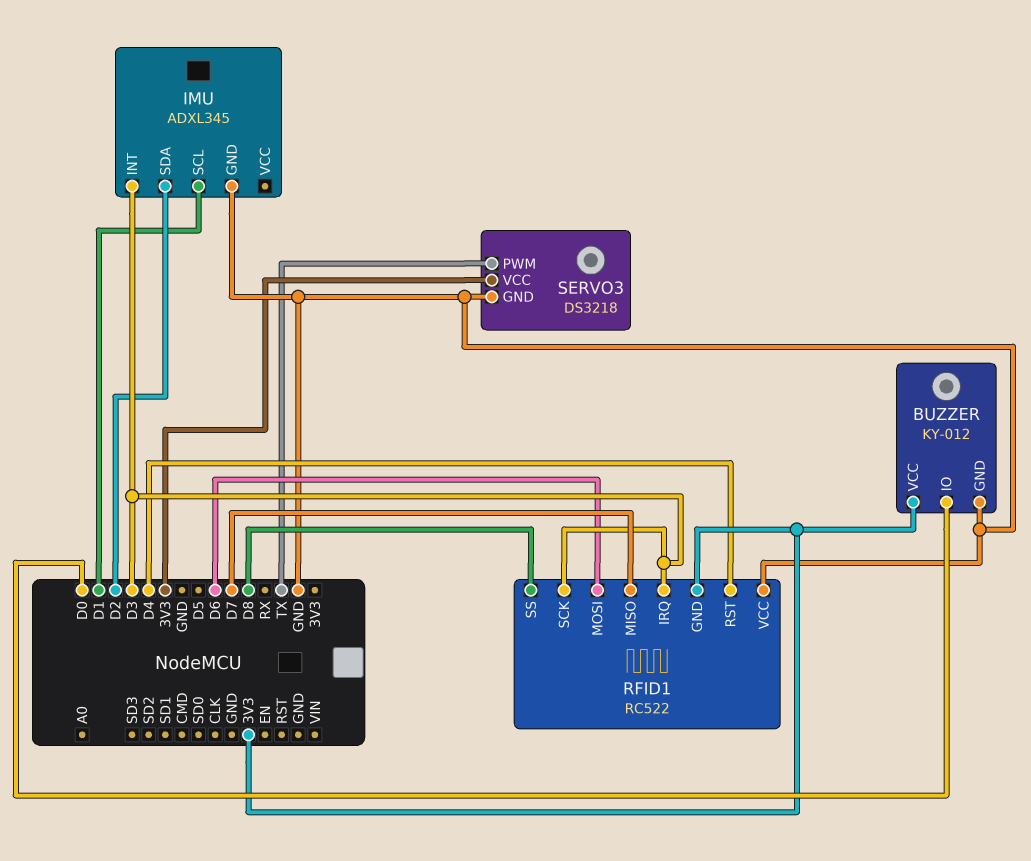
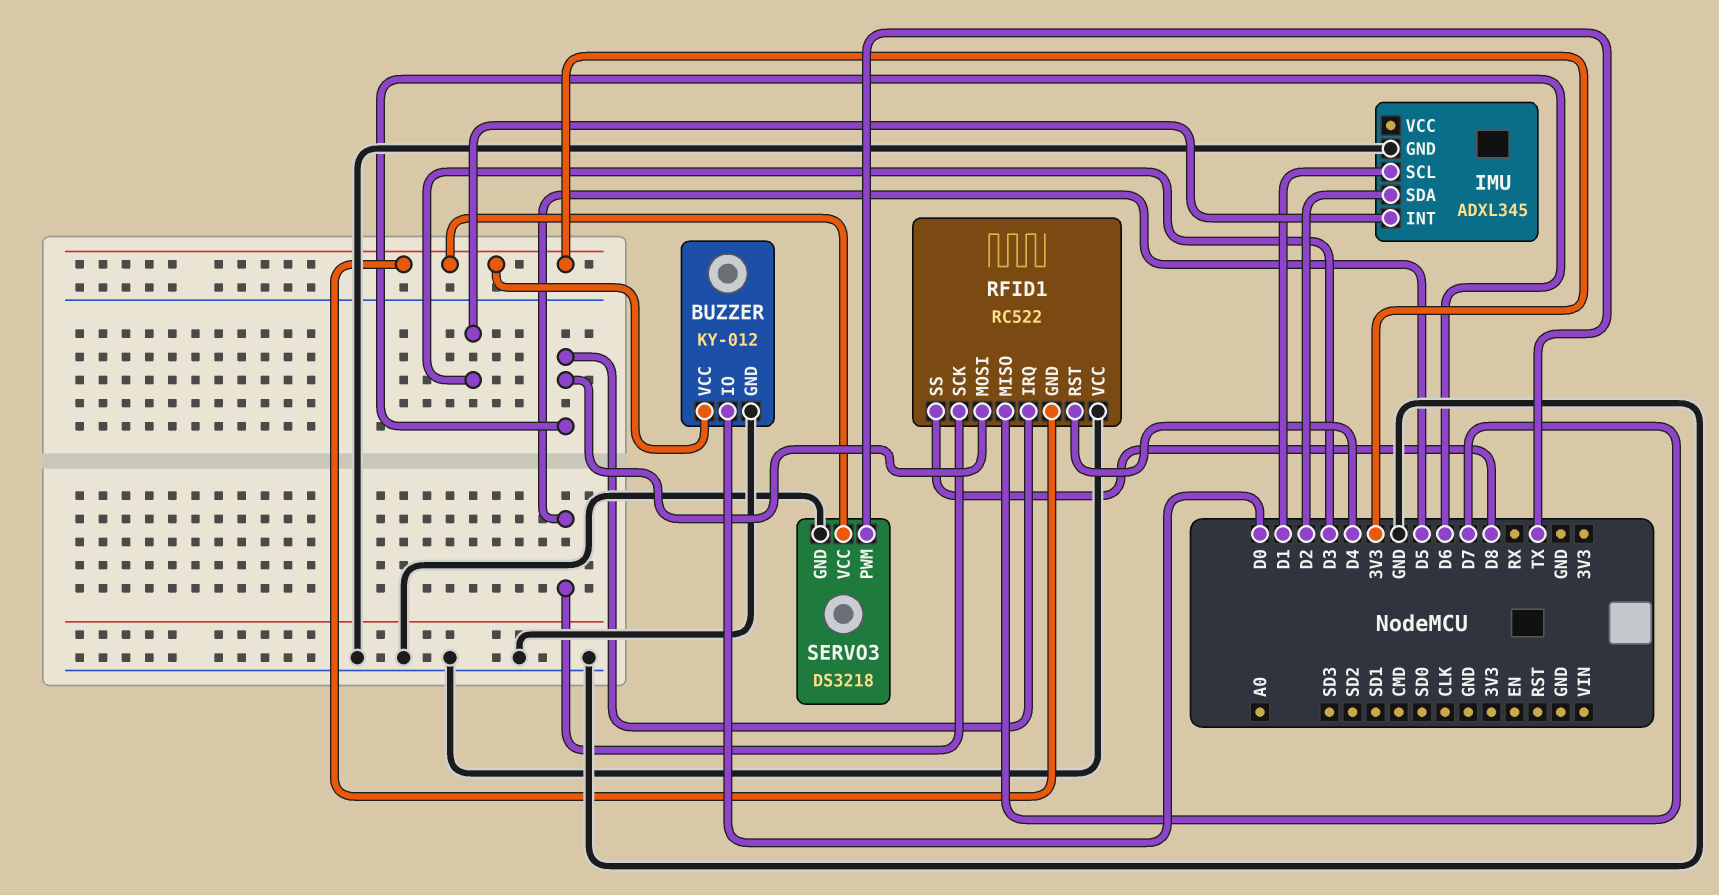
RFID1 pin IRQ: D3 -> D6
RFID1 pin SCK: D3 -> D5

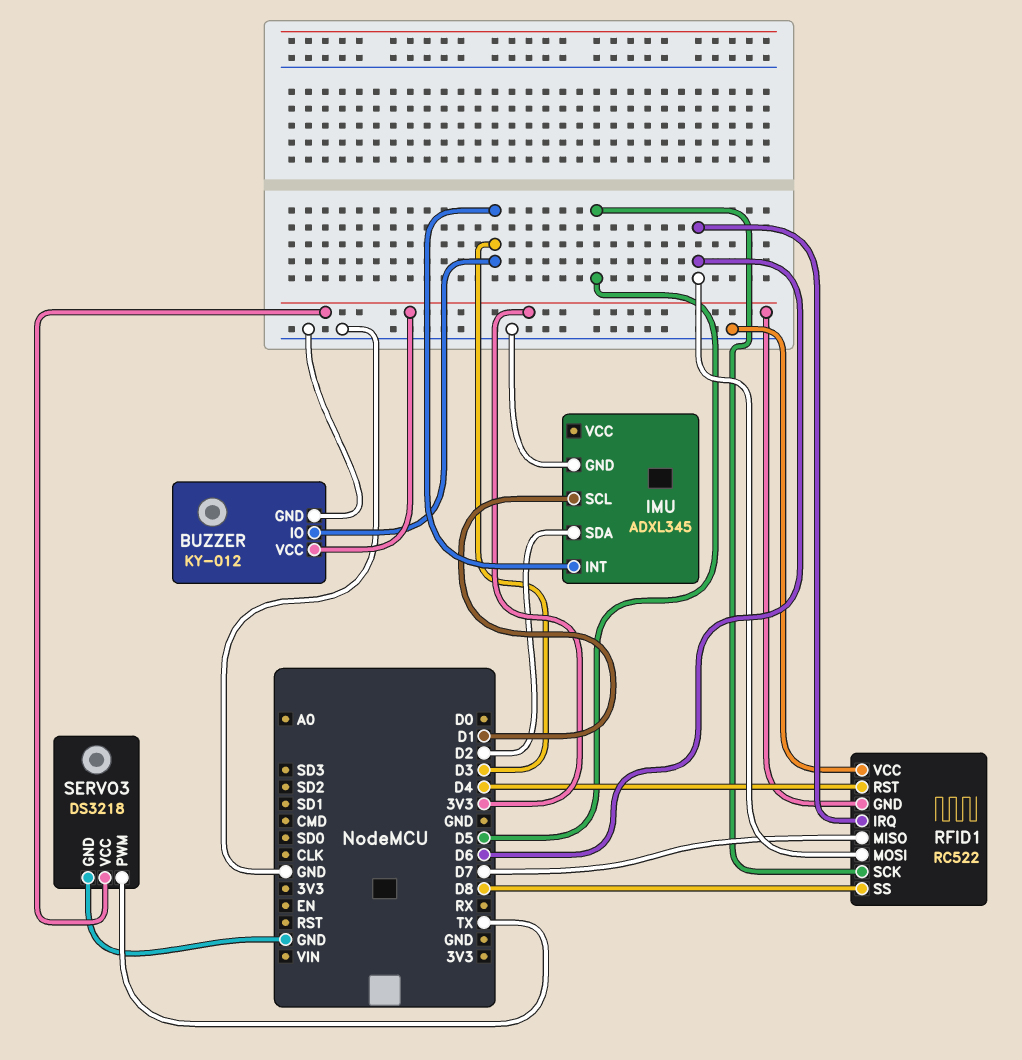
BUZZER pin IO: D0 -> D3

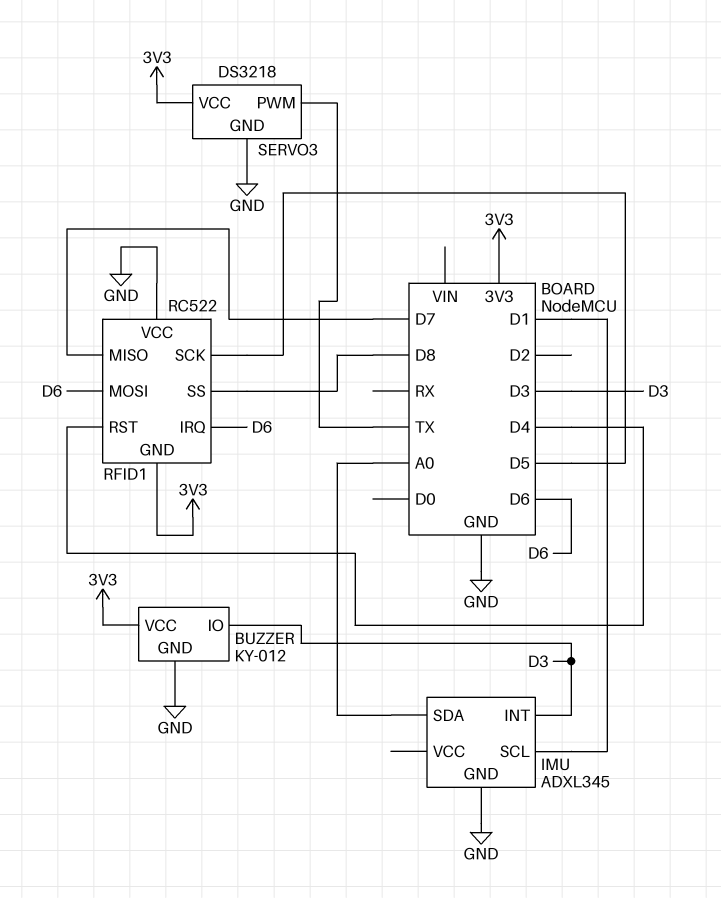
IMU pin SDA: D2 -> A0

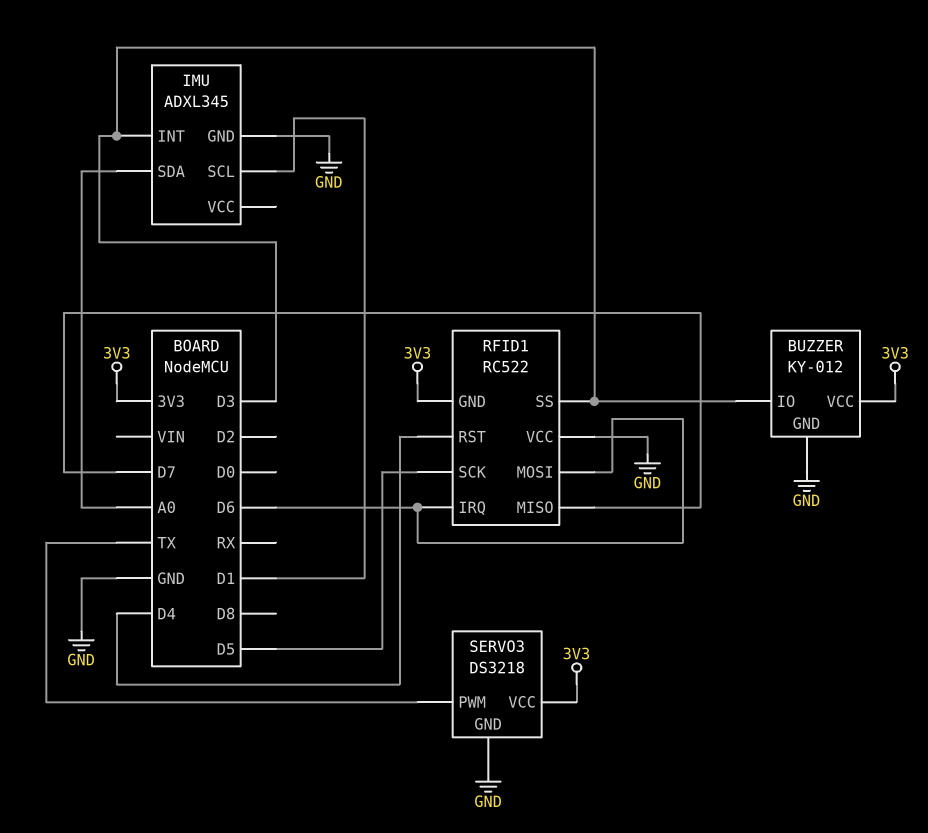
RFID1 pin SS: D8 -> D3

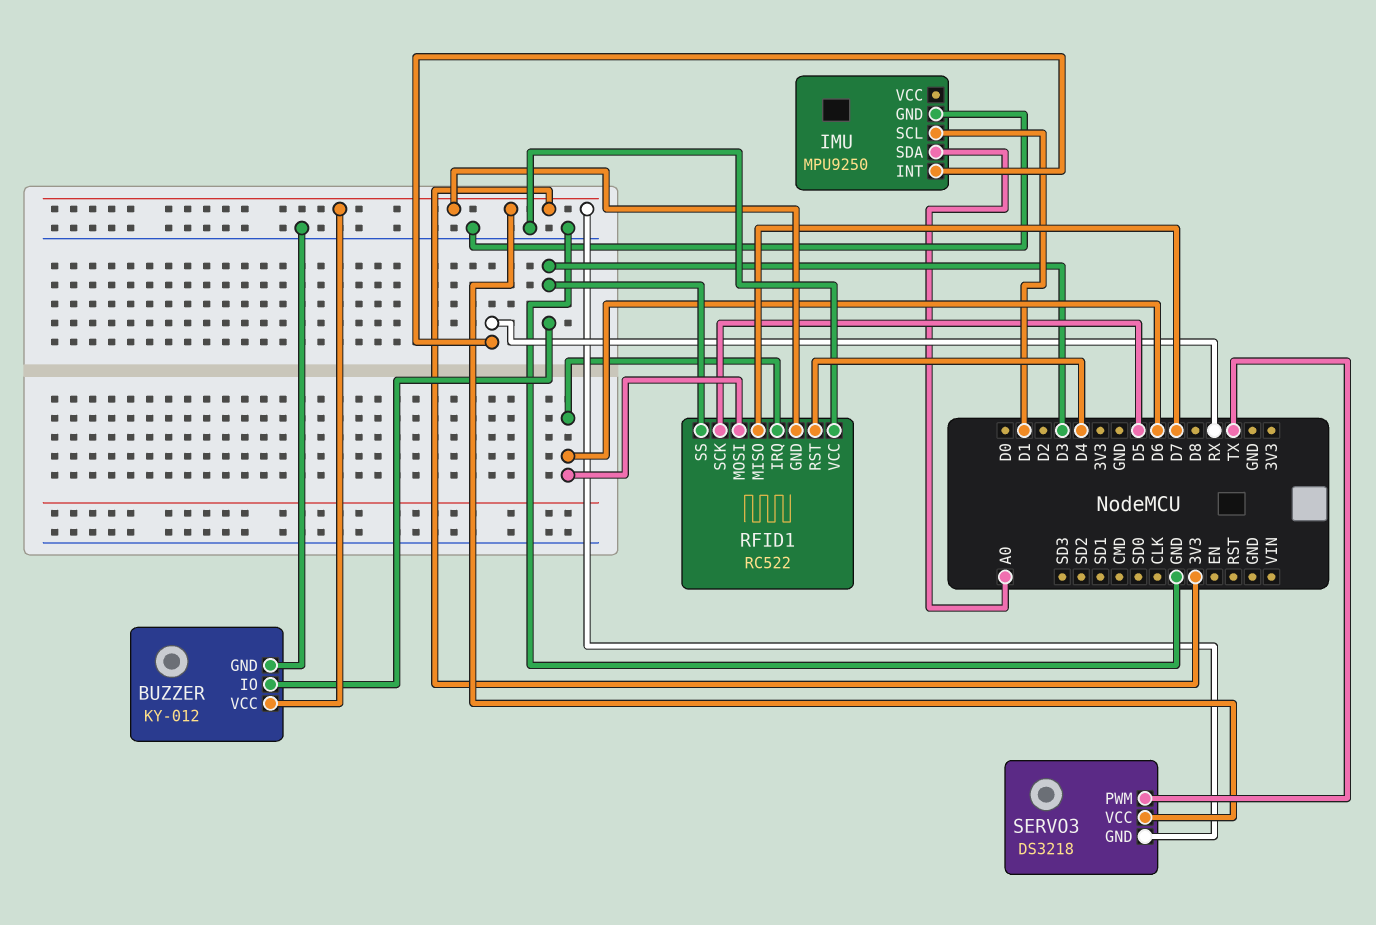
IMU: ADXL345 -> MPU9250
IMU pin INT: D3 -> RX
SERVO3 pin GND: GND -> 3V3

